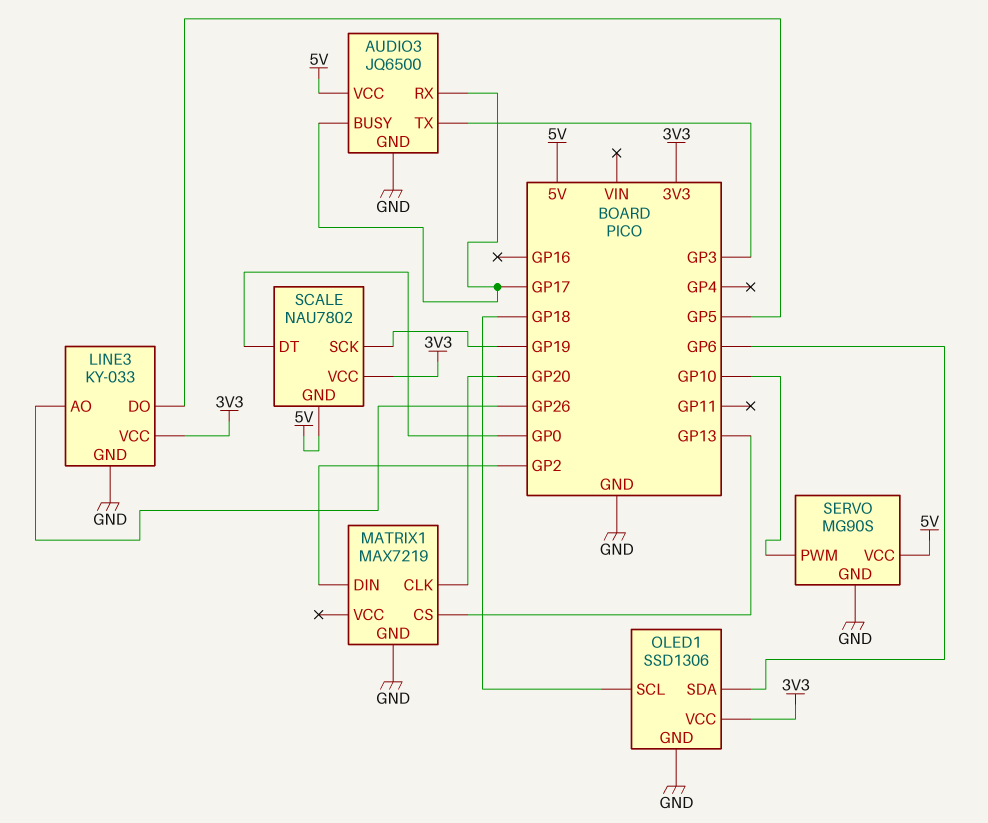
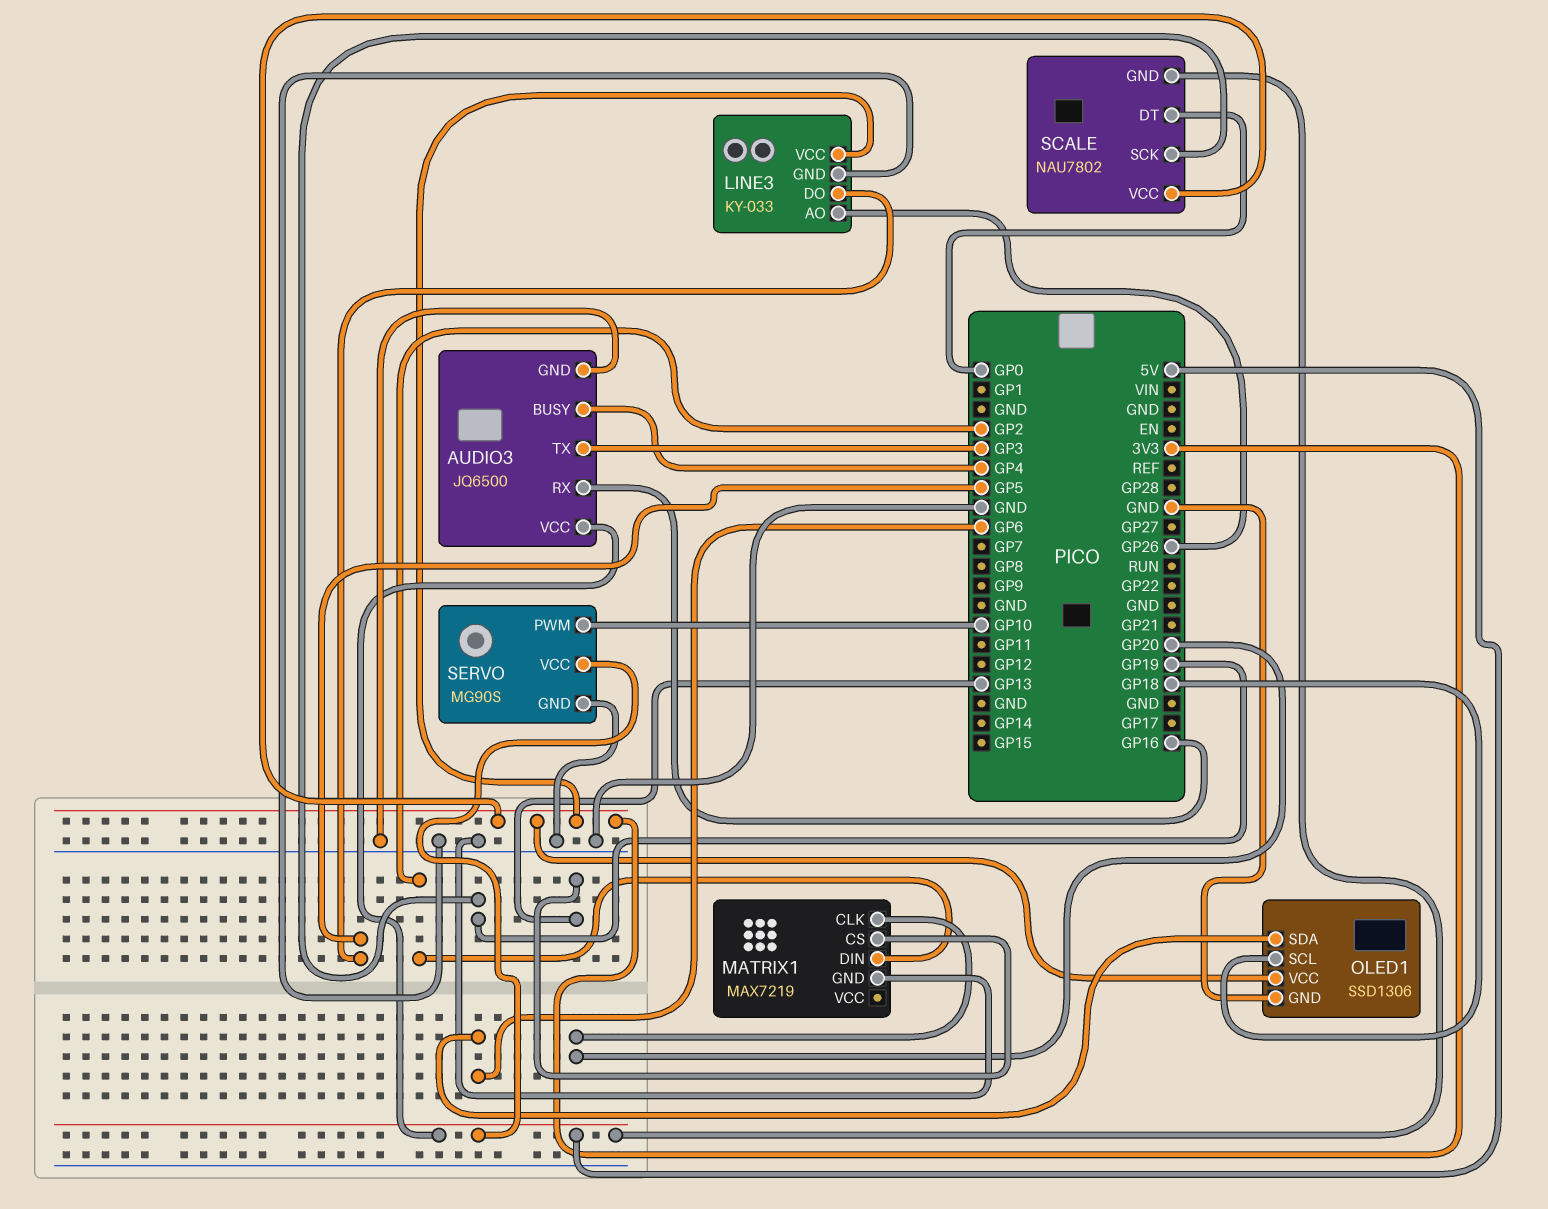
AUDIO3 pin BUSY: GP17 -> GP4
AUDIO3 pin RX: GP17 -> GP16

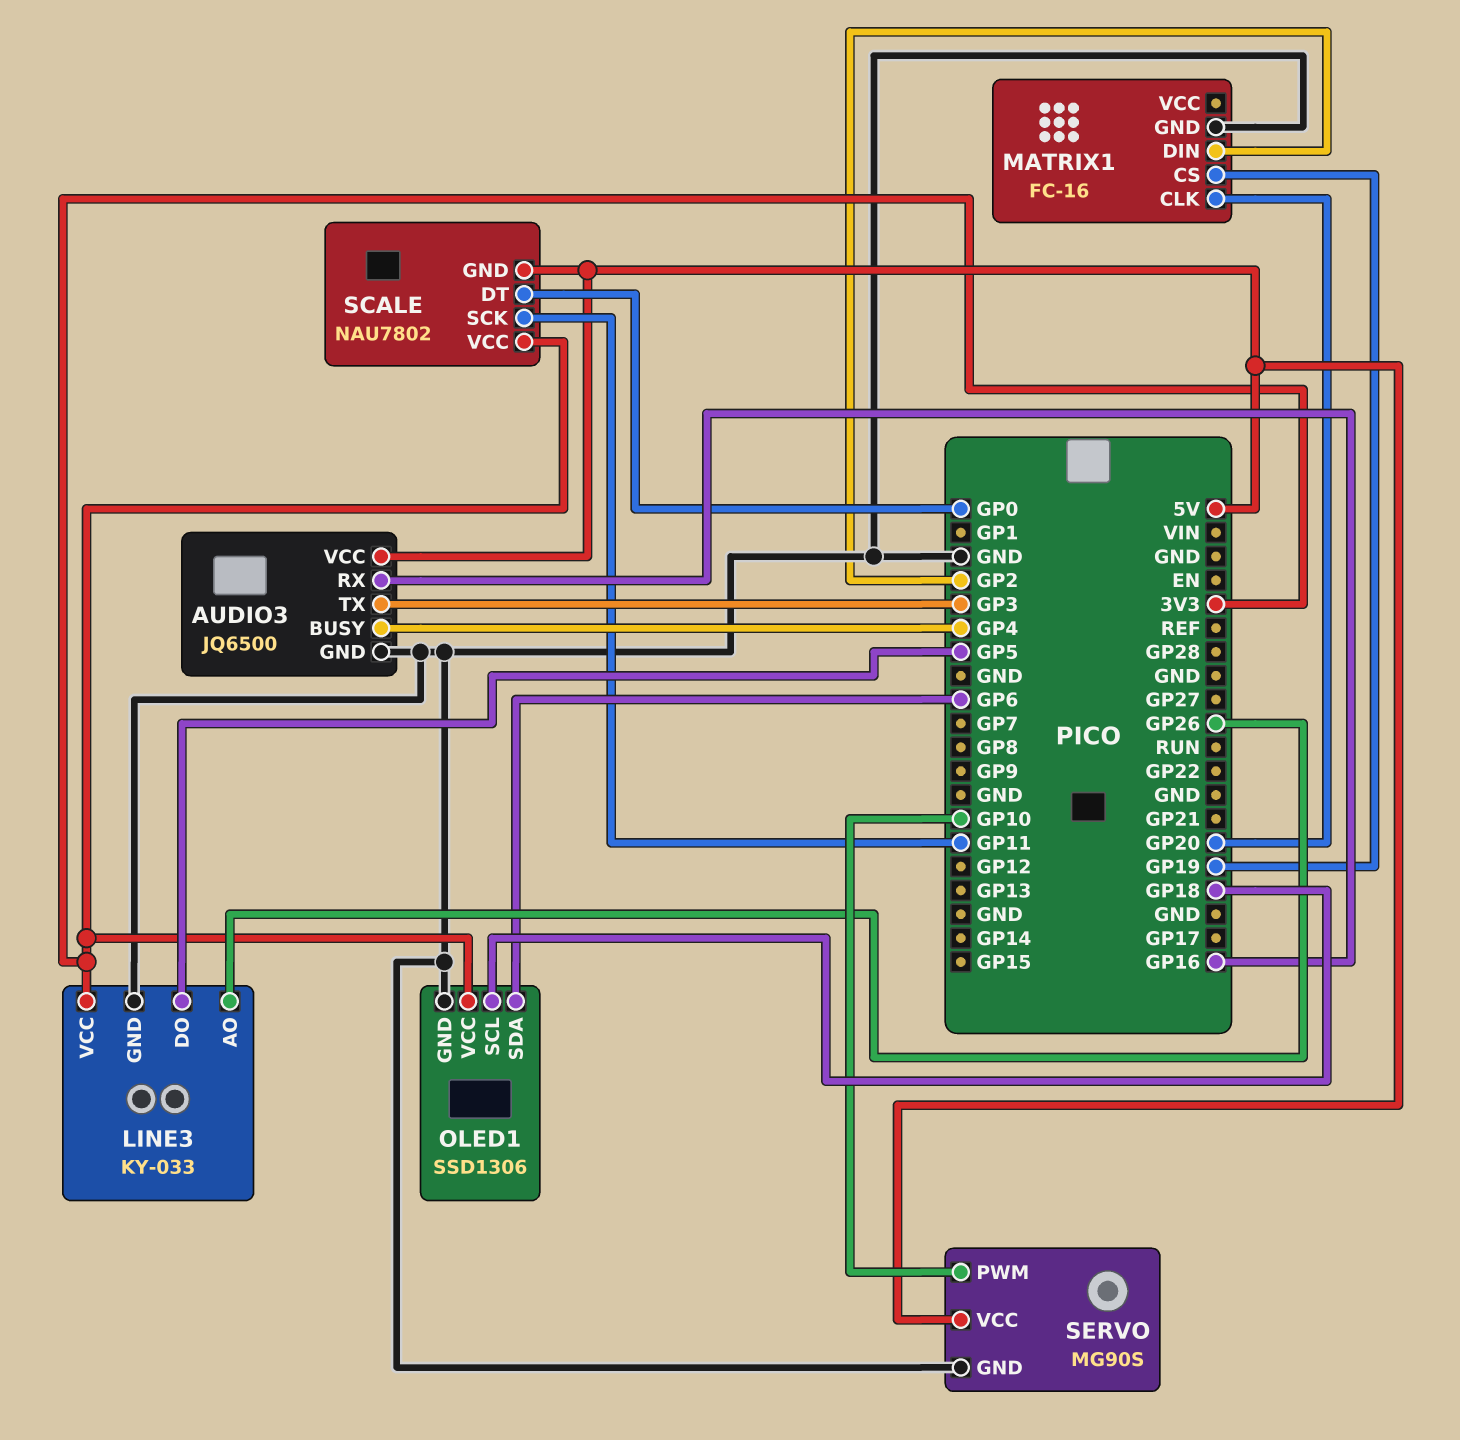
MATRIX1: MAX7219 -> FC-16
MATRIX1 pin CS: GP13 -> GP19
SCALE pin SCK: GP19 -> GP11

